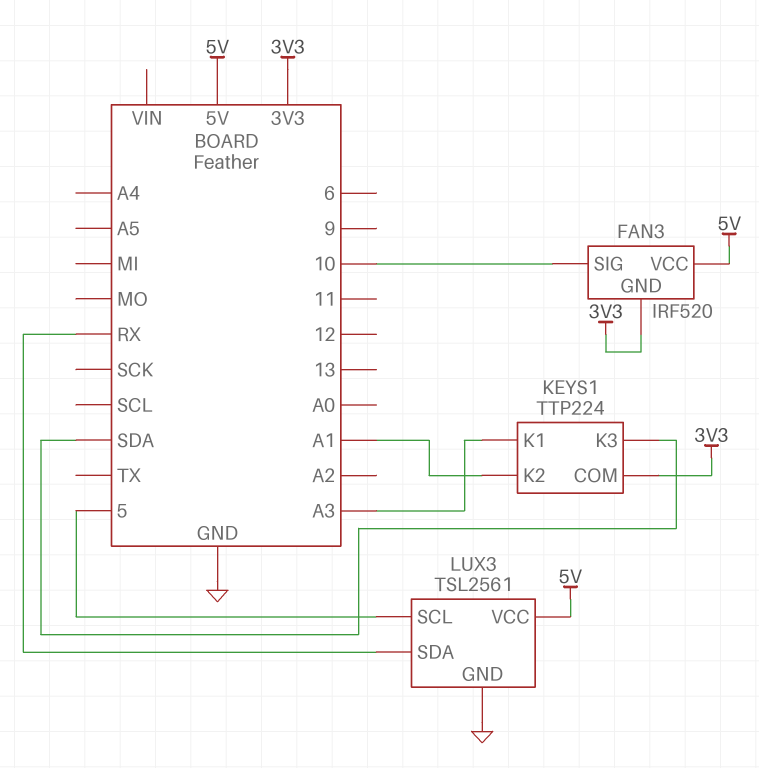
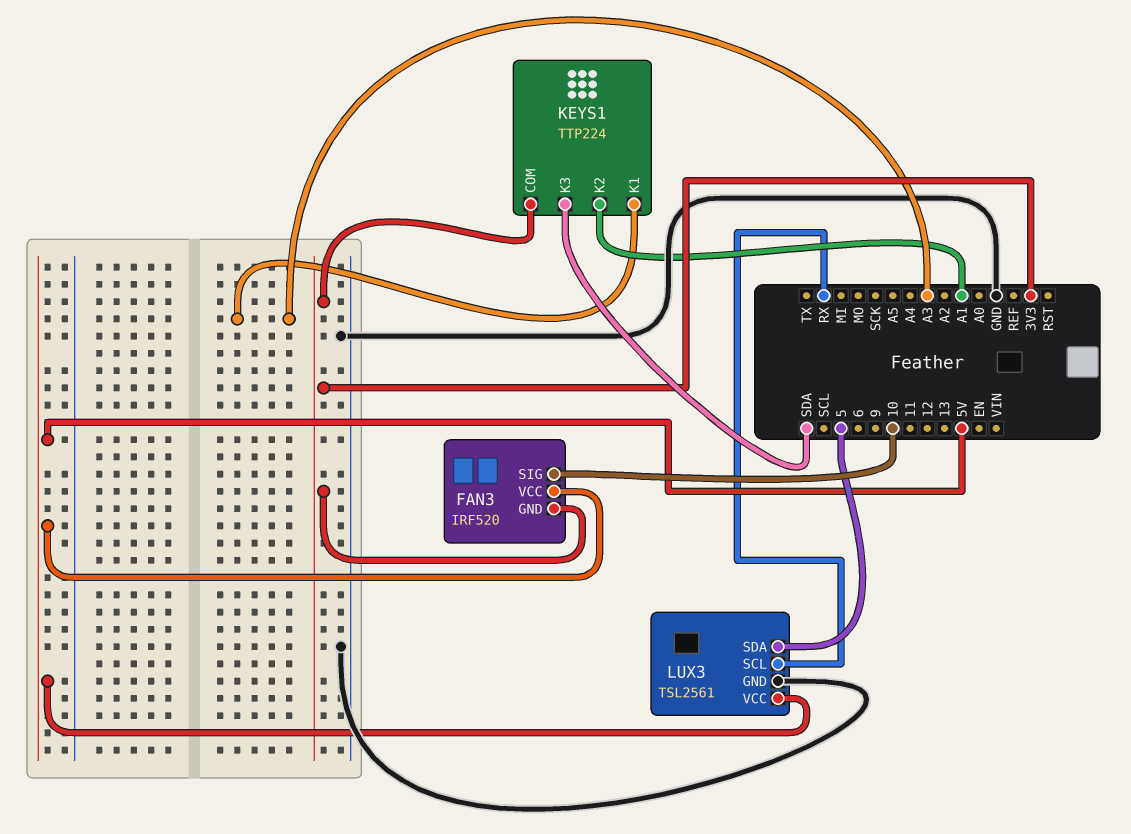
LUX3 pin SCL: 5 -> RX
LUX3 pin SDA: RX -> 5

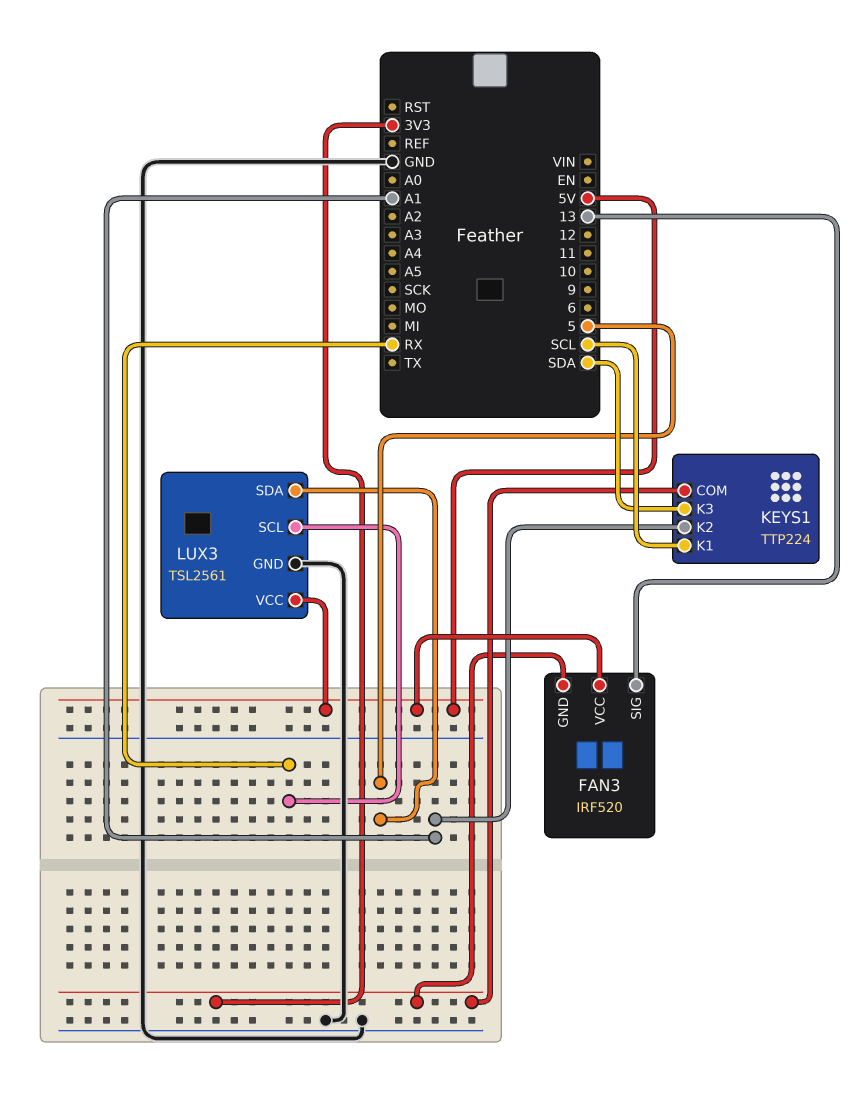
FAN3 pin SIG: 10 -> 13
KEYS1 pin K1: A3 -> SCL

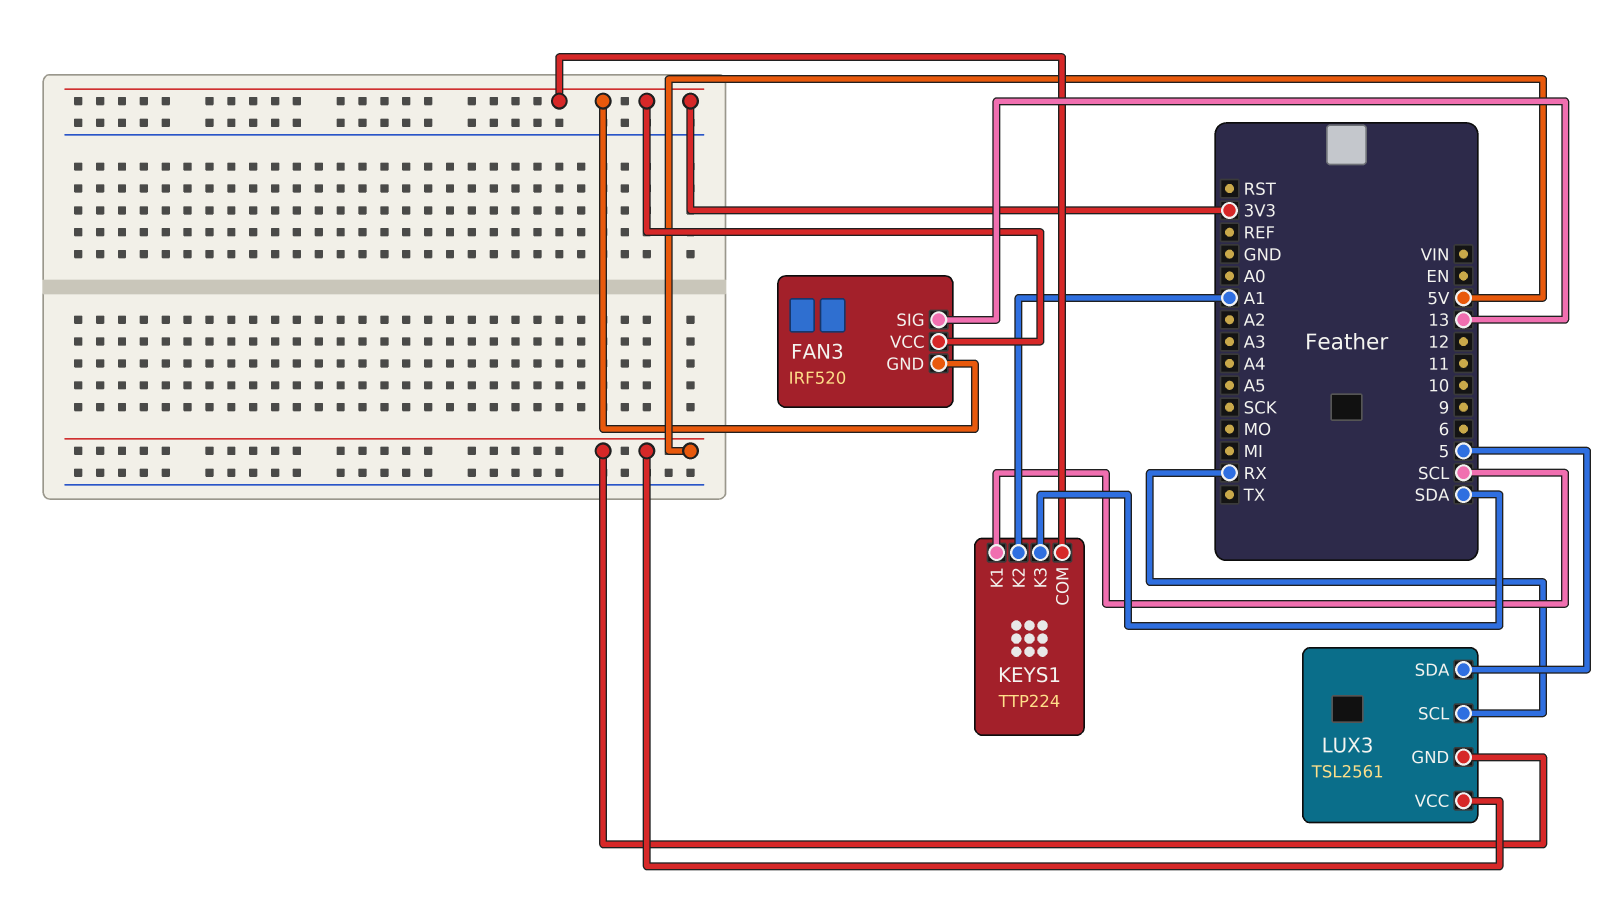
FAN3 pin VCC: 5V -> 3V3
LUX3 pin GND: GND -> 5V

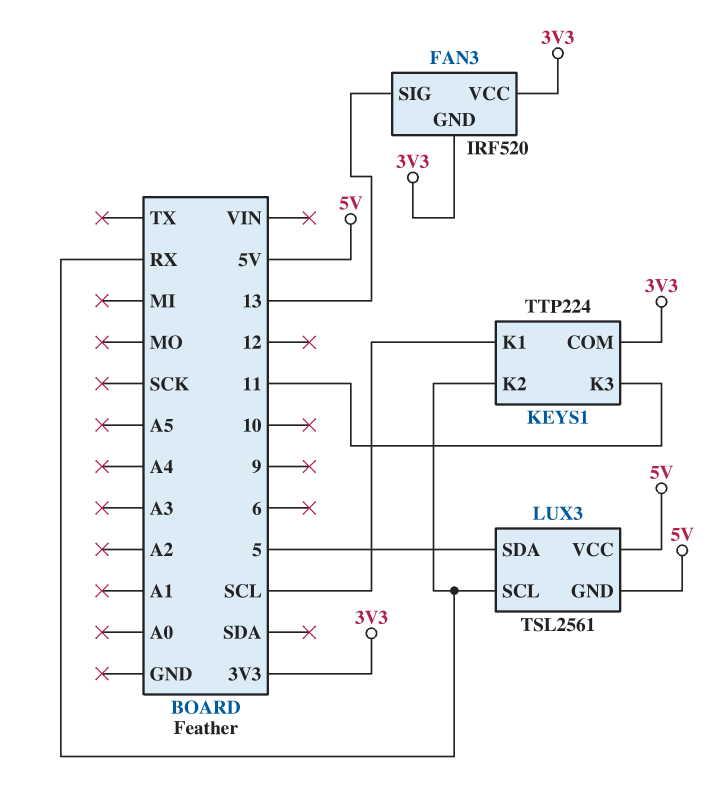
KEYS1 pin K2: A1 -> RX
KEYS1 pin K3: SDA -> 11

